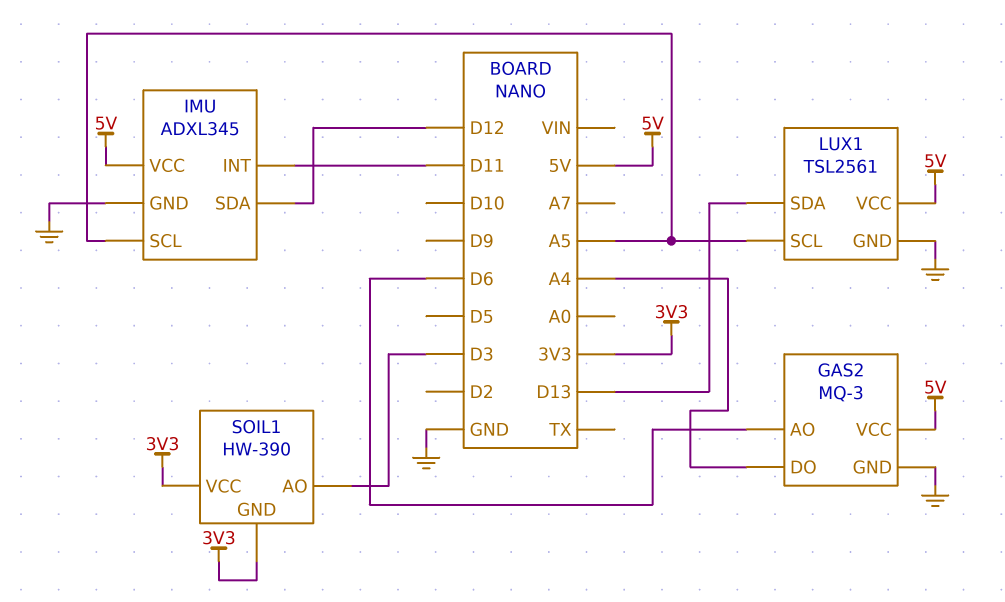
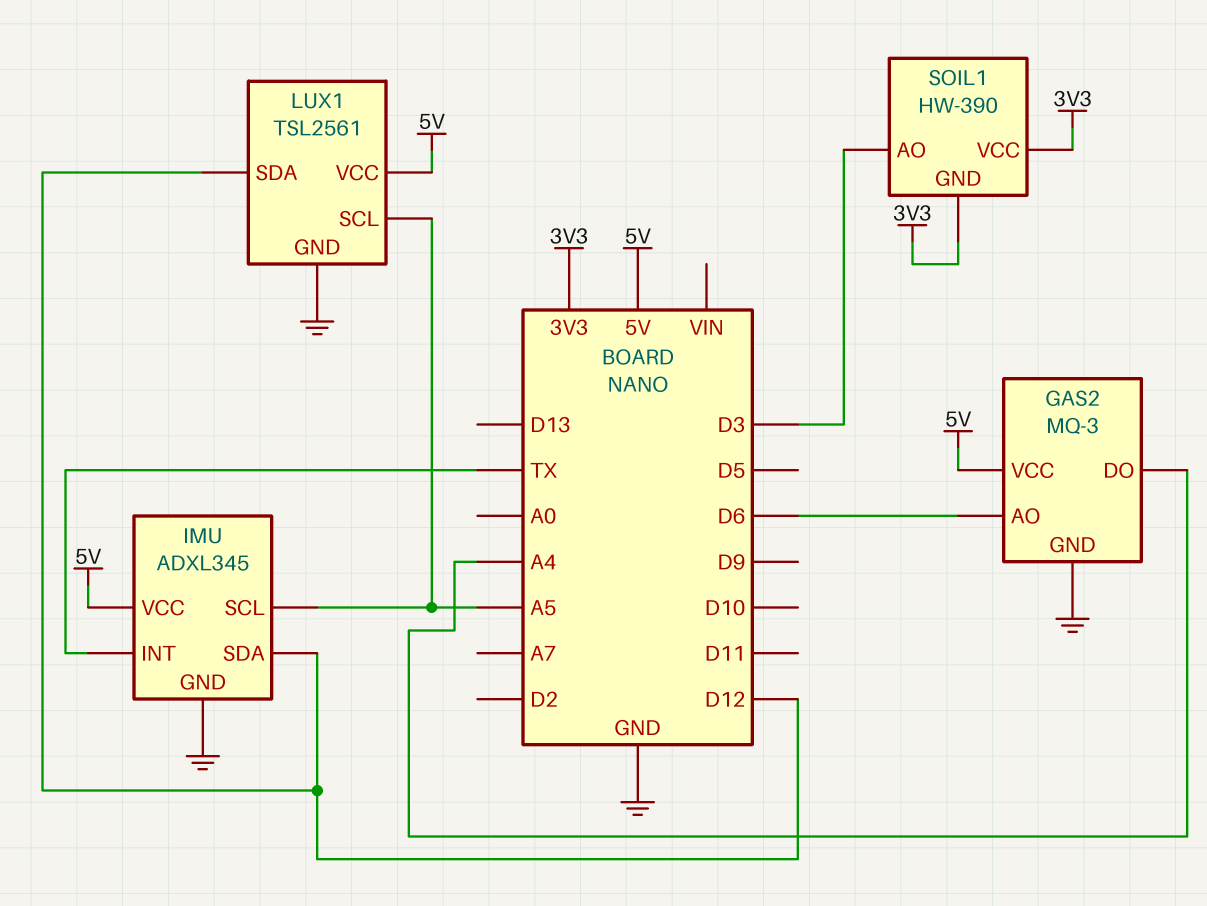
IMU pin INT: D11 -> TX
LUX1 pin SDA: D13 -> D12

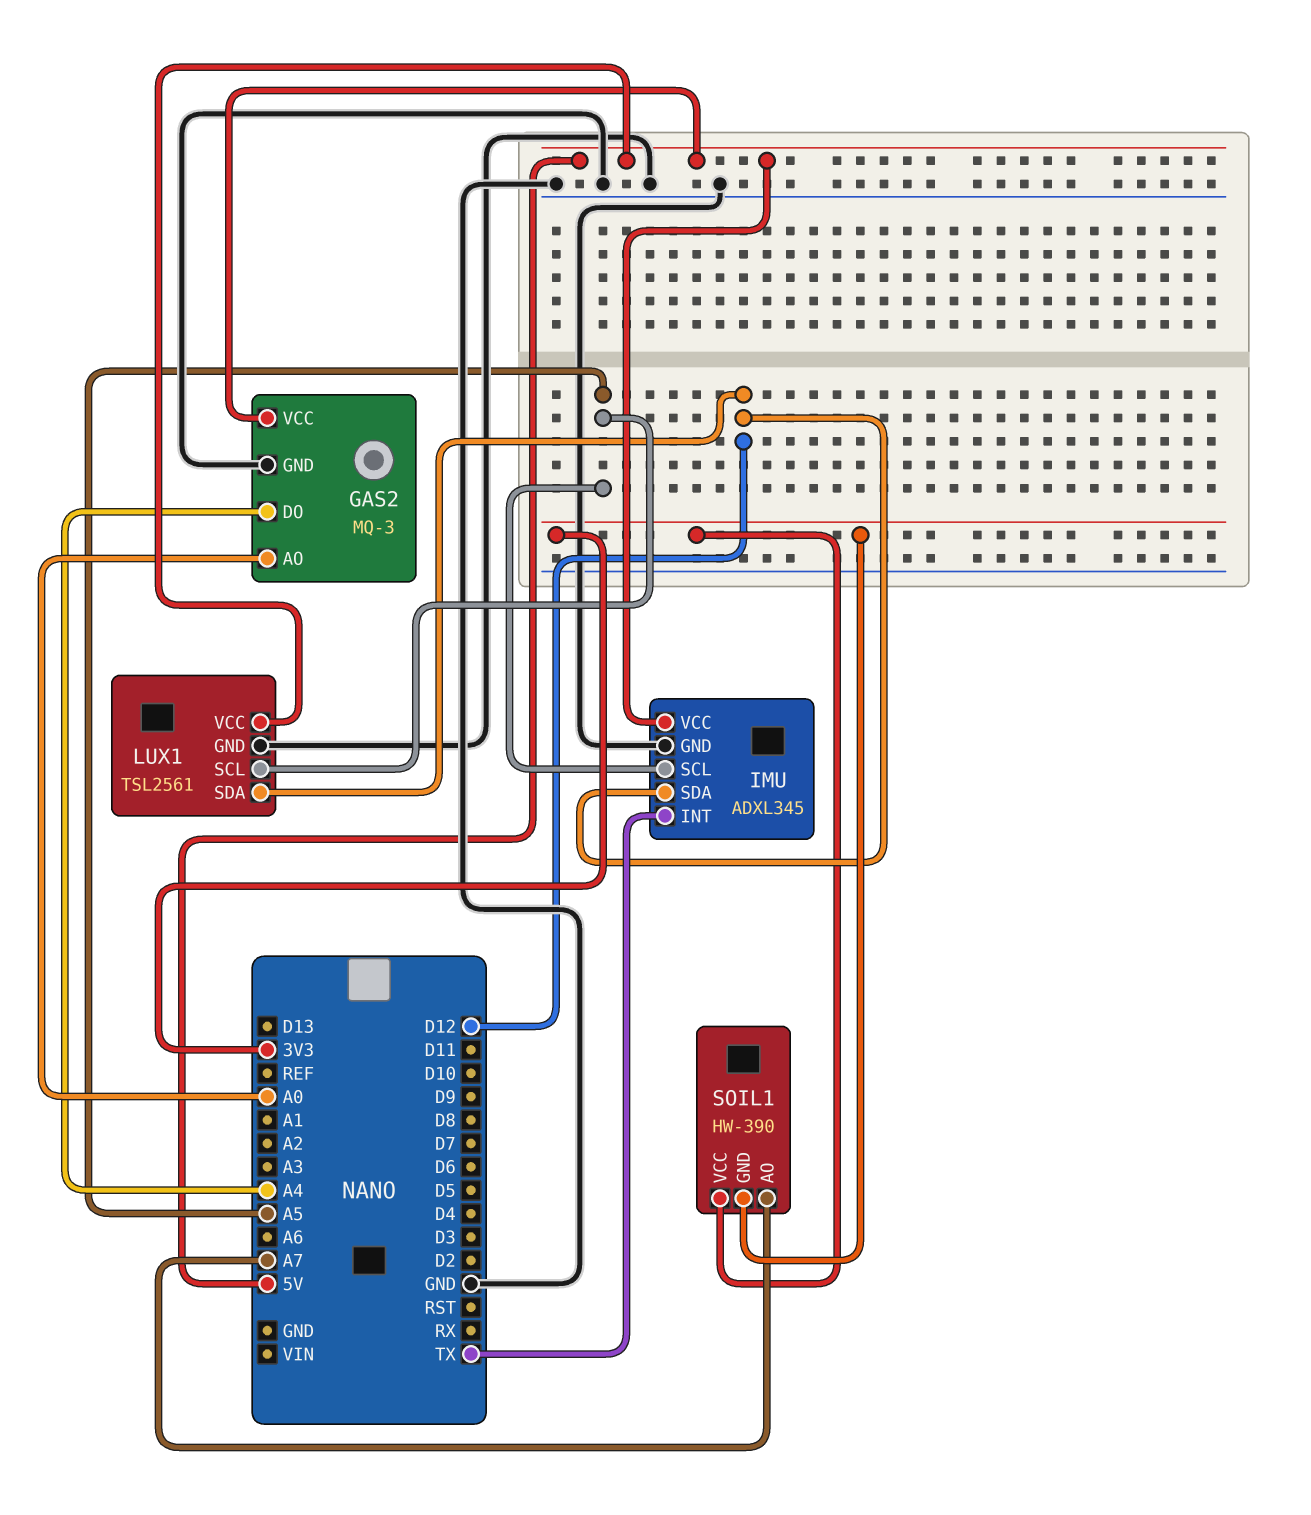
GAS2 pin AO: D6 -> A0
SOIL1 pin AO: D3 -> A7

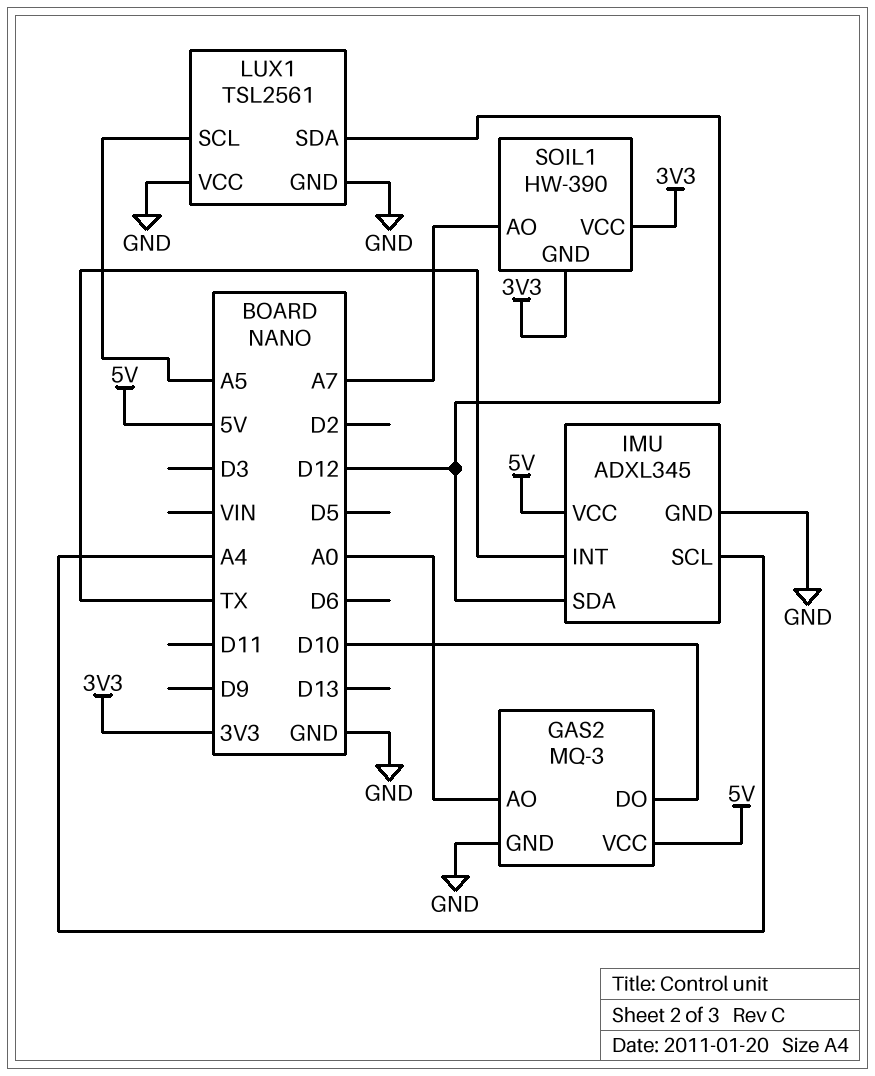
GAS2 pin DO: A4 -> D10
IMU pin SCL: A5 -> A4
LUX1 pin VCC: 5V -> GND

